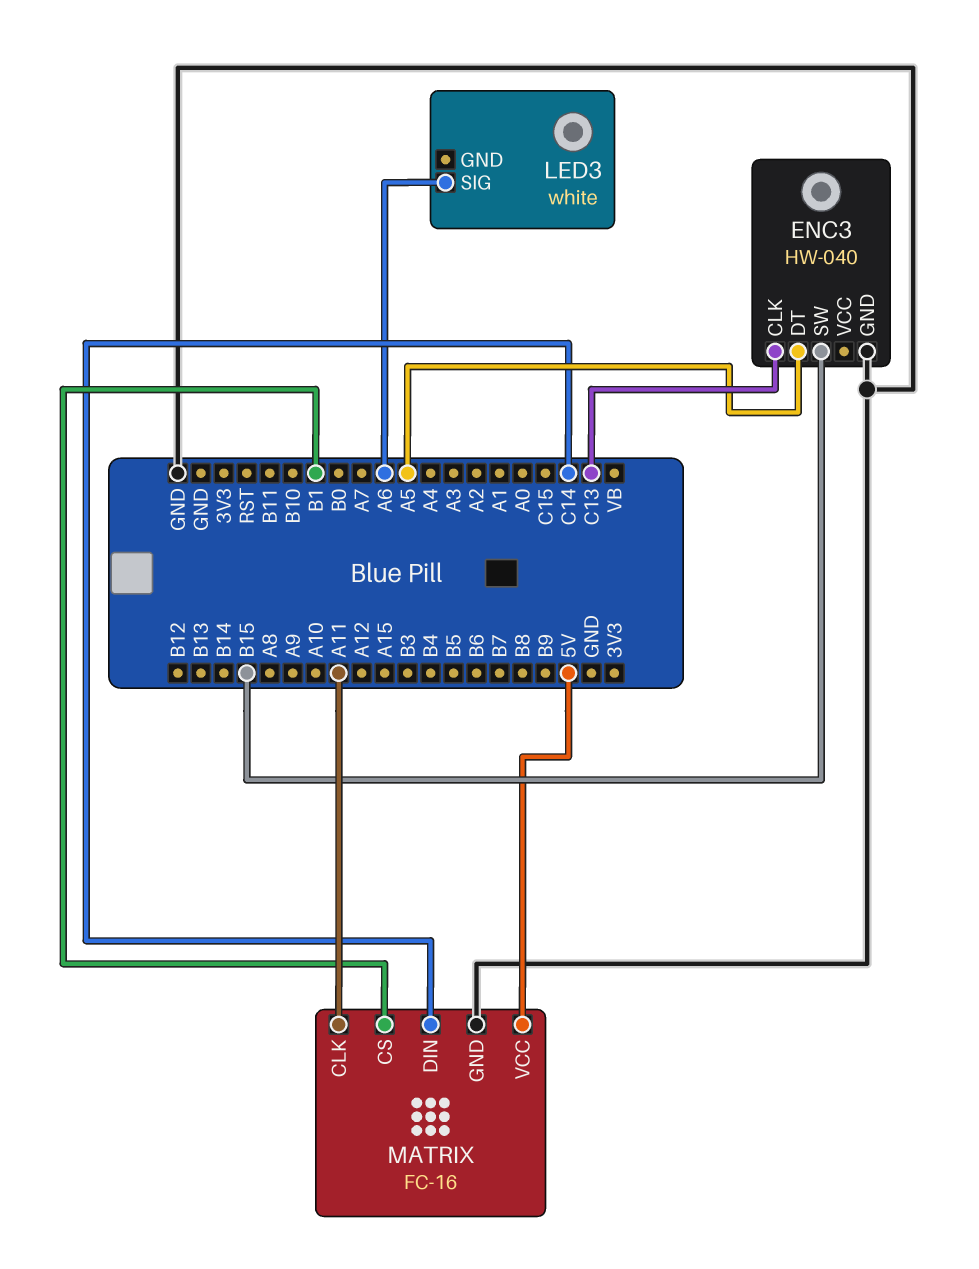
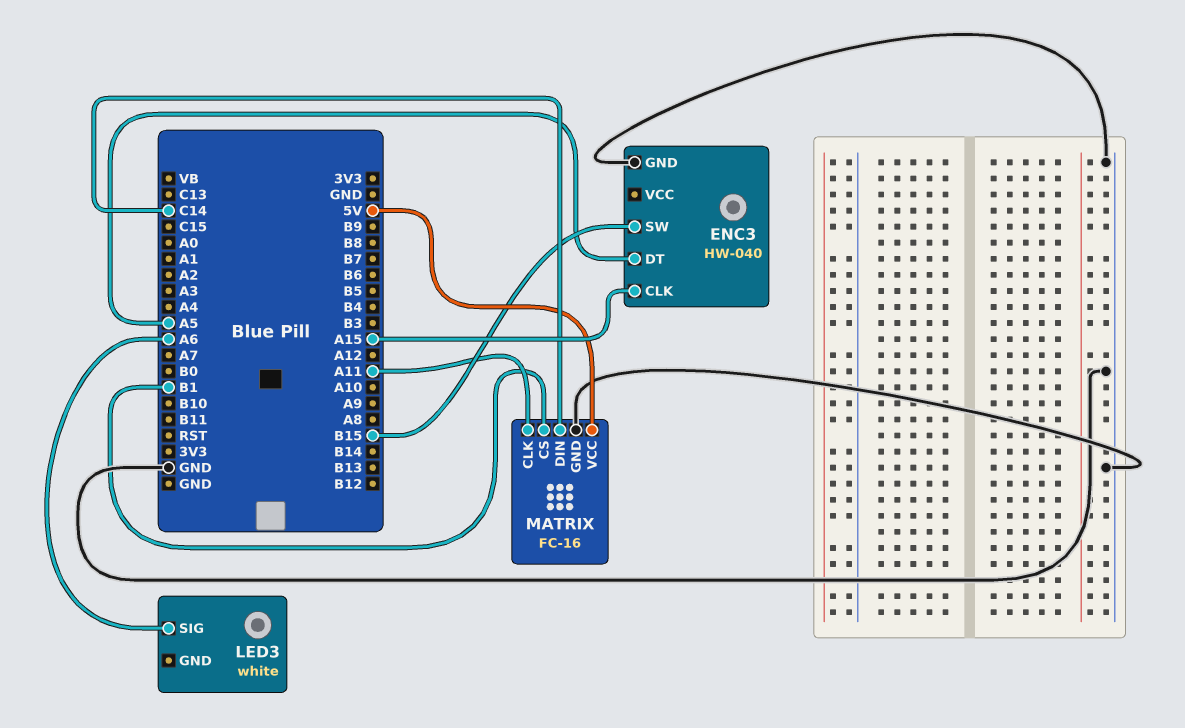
ENC3 pin CLK: C13 -> A15

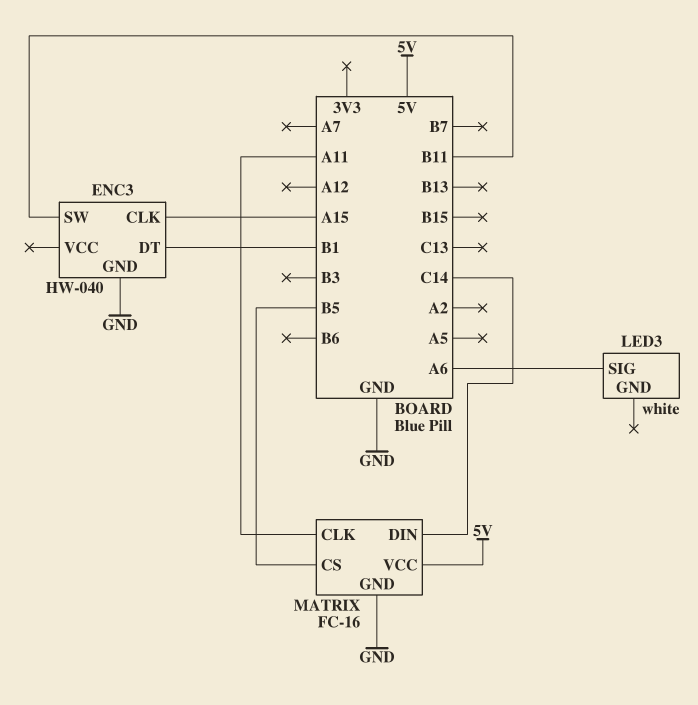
ENC3 pin DT: A5 -> B1
ENC3 pin SW: B15 -> B11
MATRIX pin CS: B1 -> B5

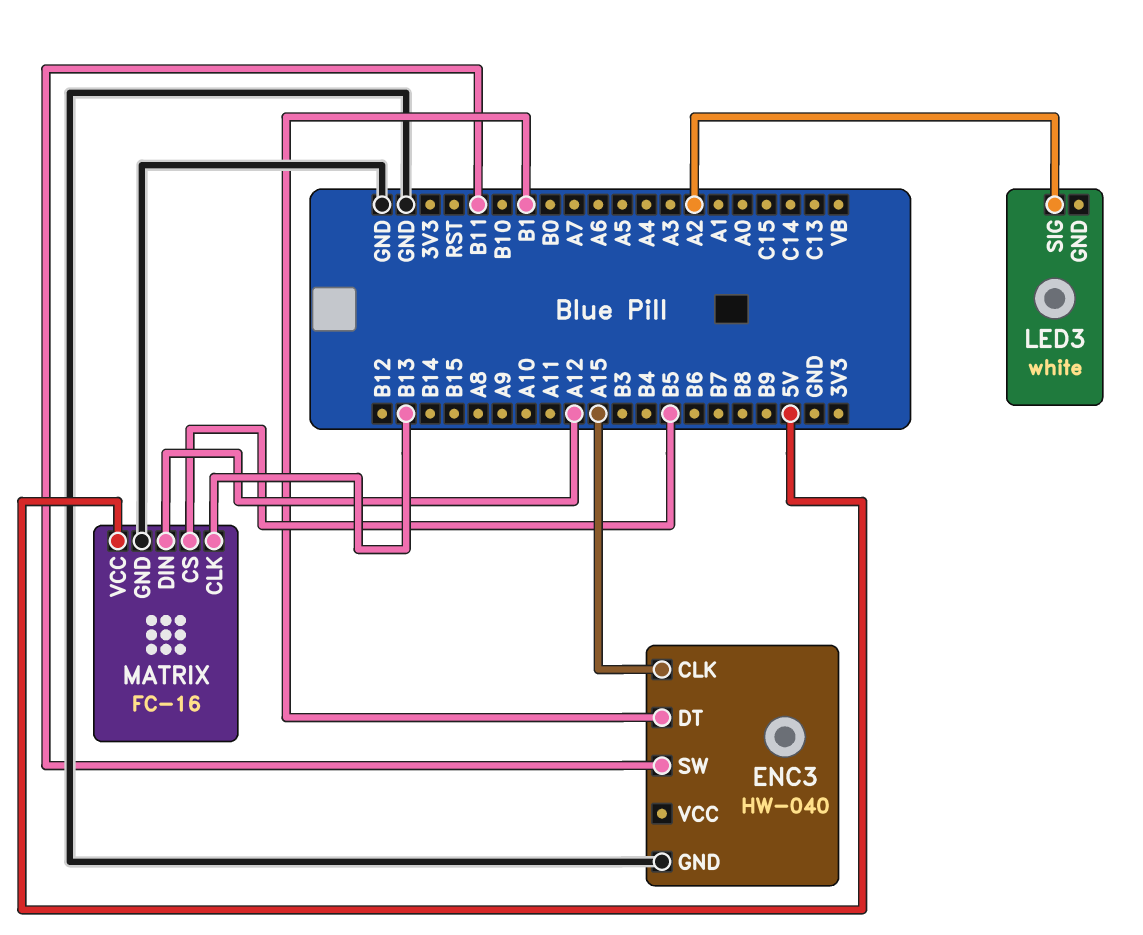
LED3 pin SIG: A6 -> A2
MATRIX pin CLK: A11 -> B13
MATRIX pin DIN: C14 -> A12

